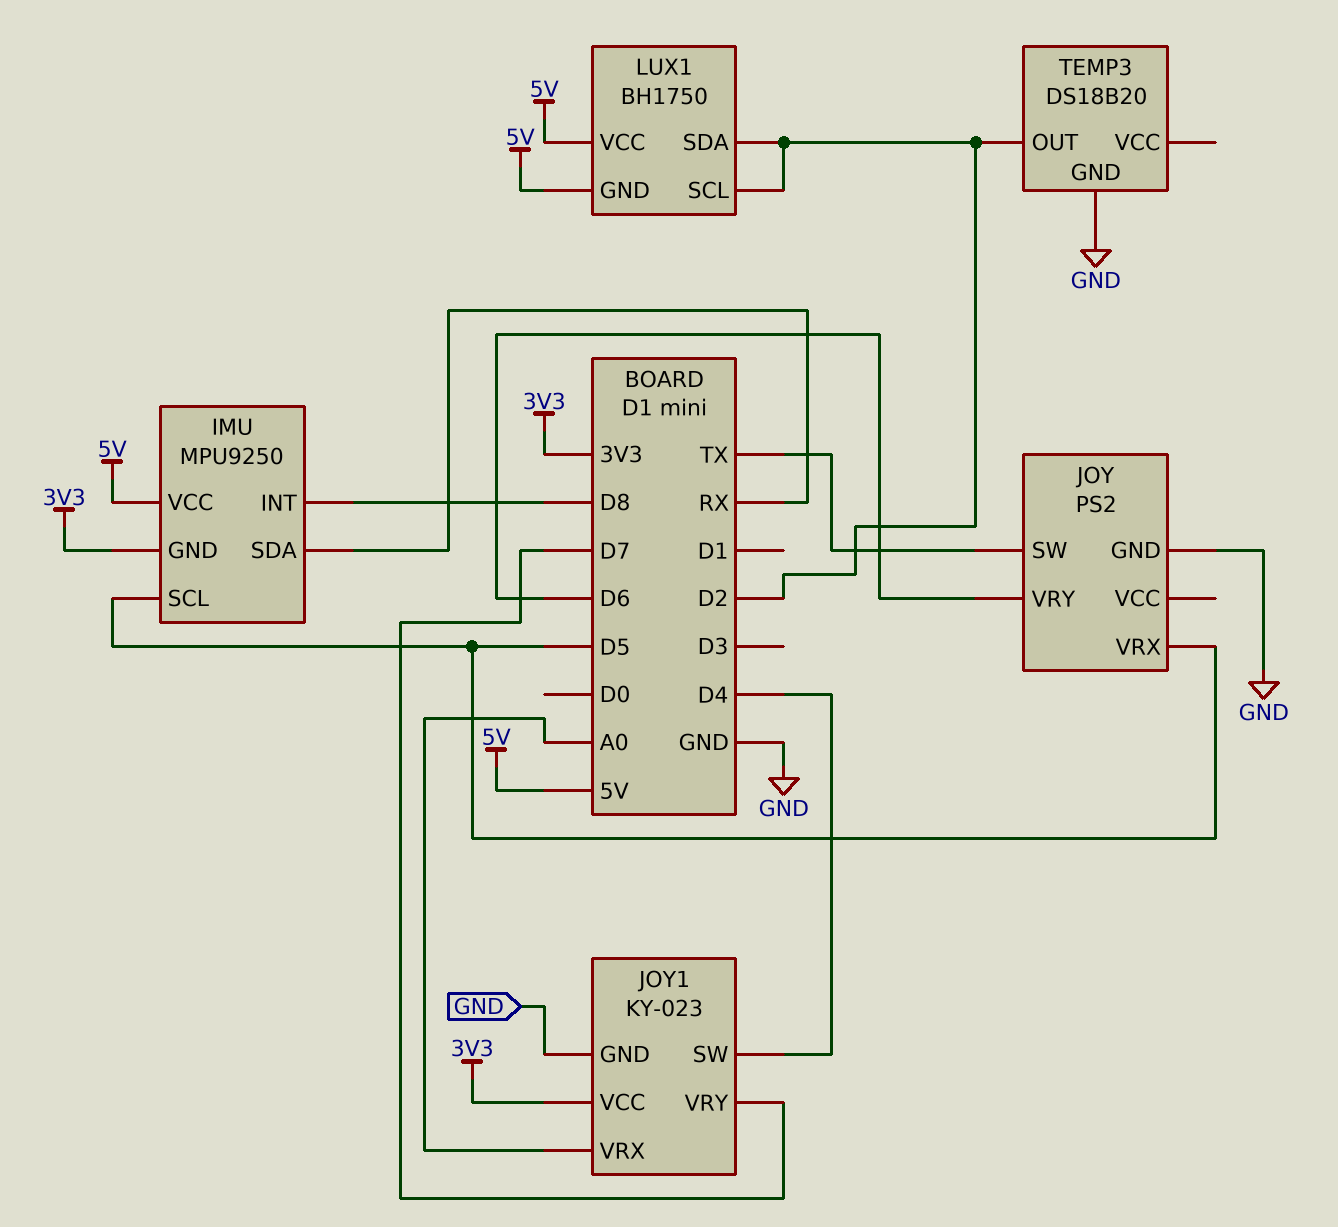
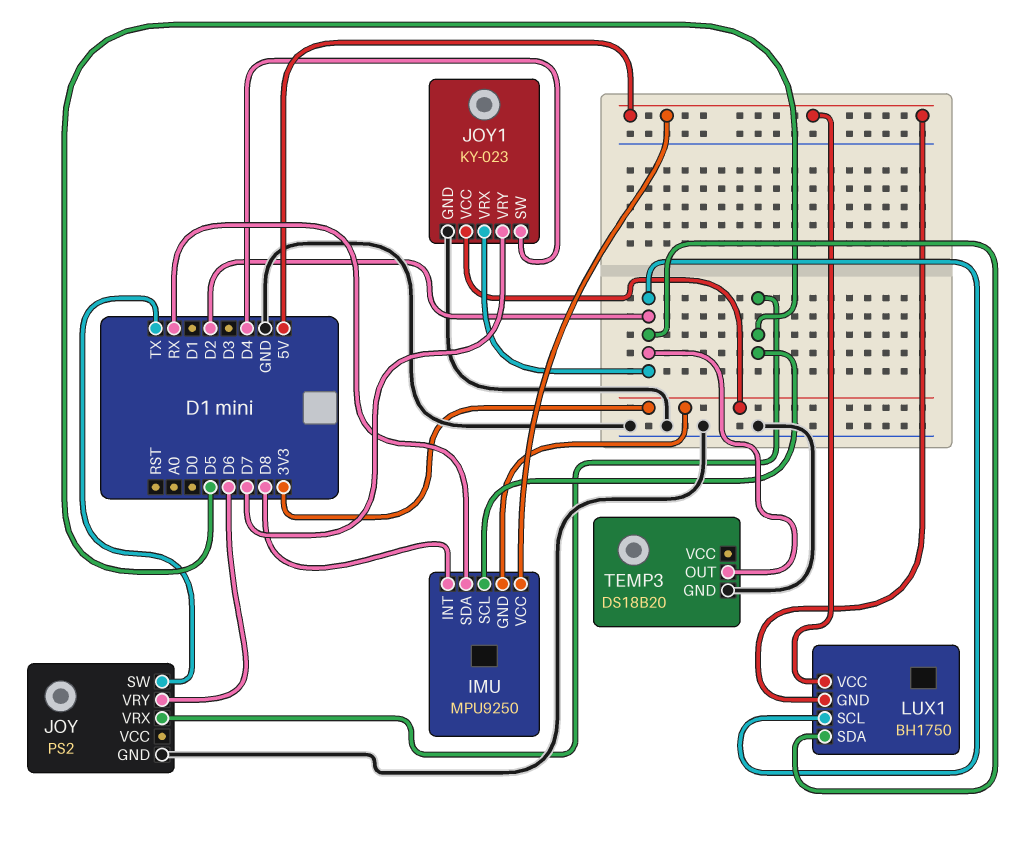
JOY1 pin VRX: A0 -> D2

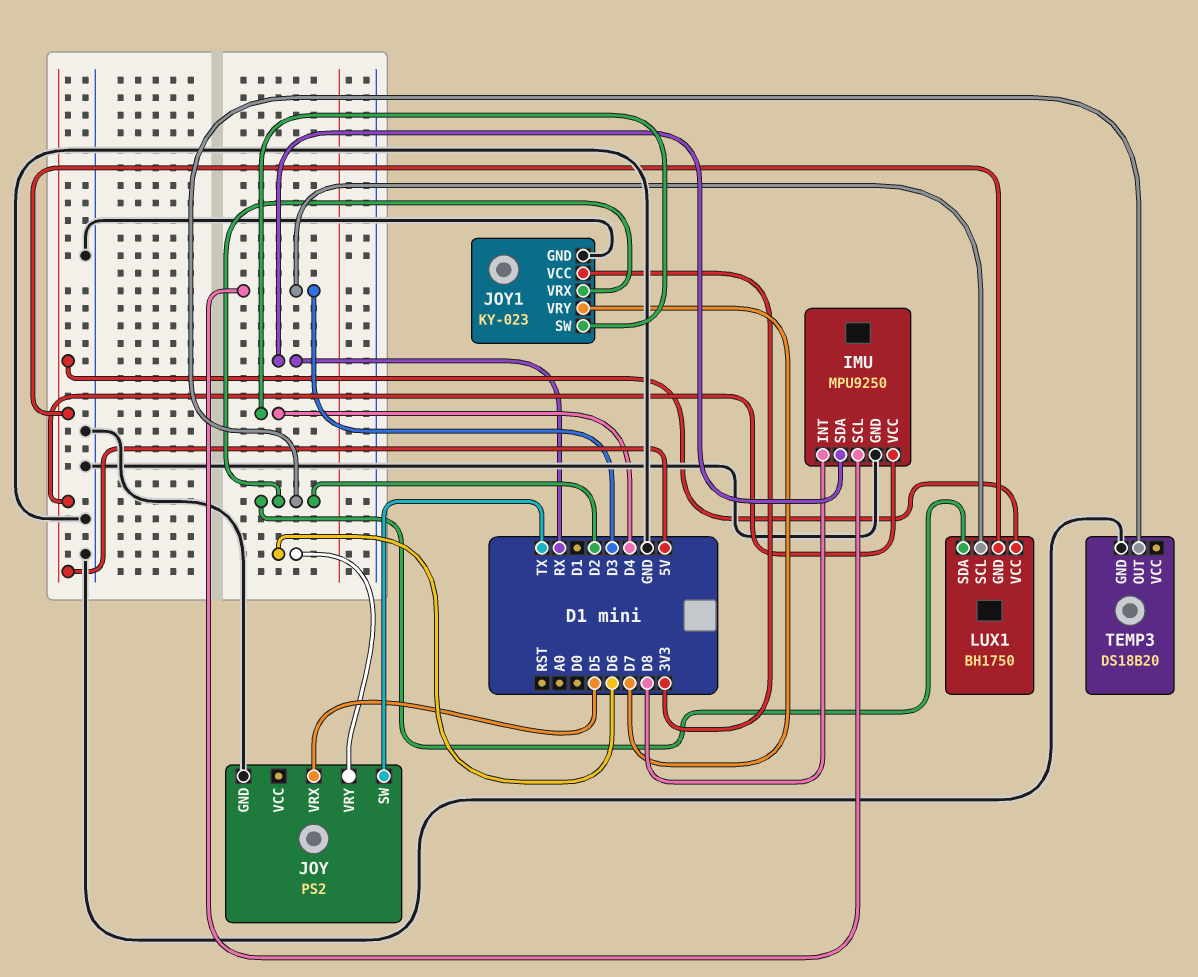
IMU pin GND: 3V3 -> GND
IMU pin SCL: D5 -> D3
LUX1 pin SCL: D2 -> D3

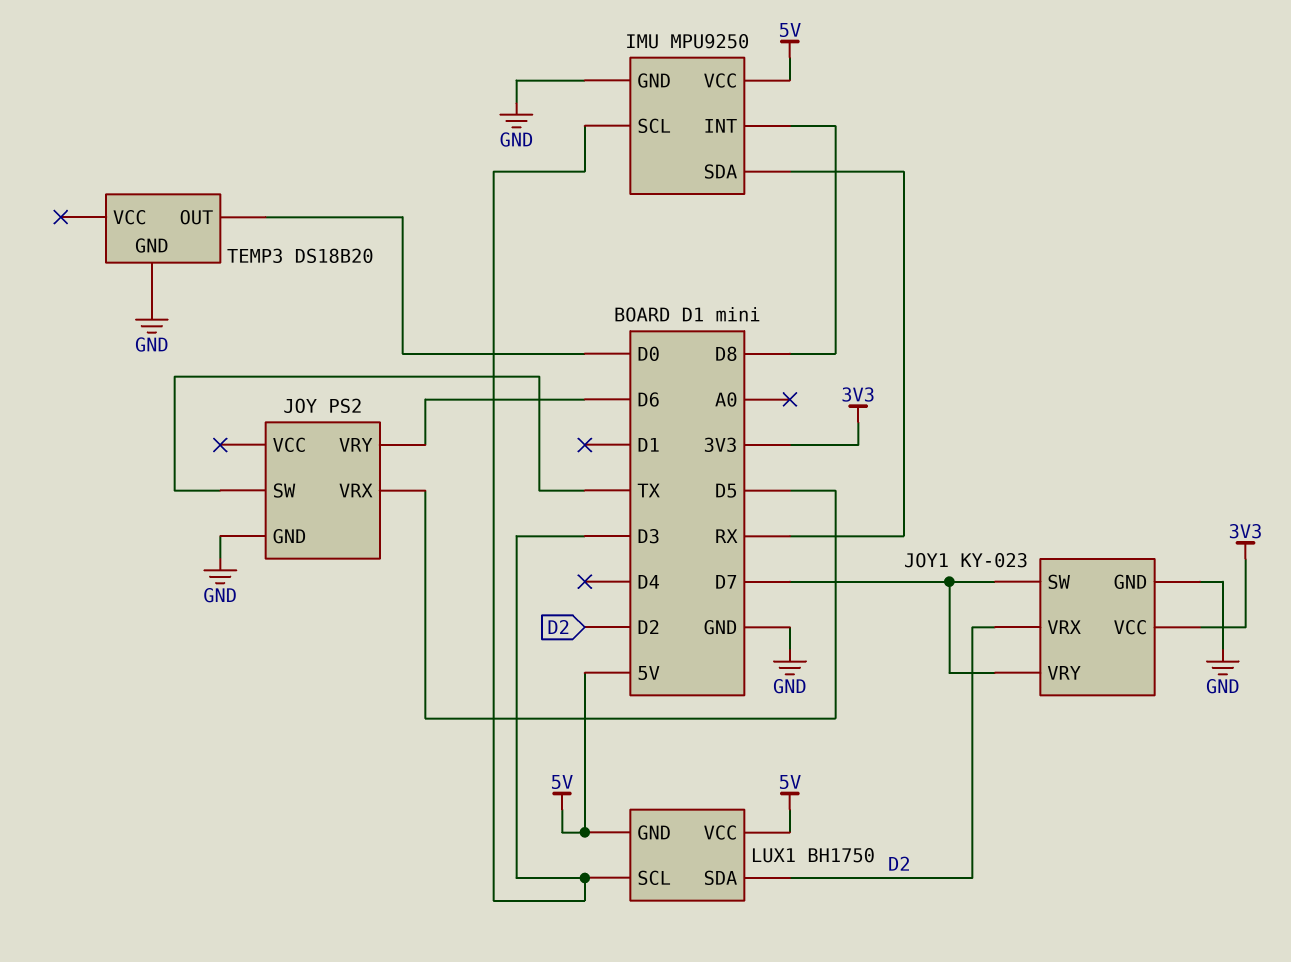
JOY1 pin SW: D4 -> D7
TEMP3 pin OUT: D2 -> D0

